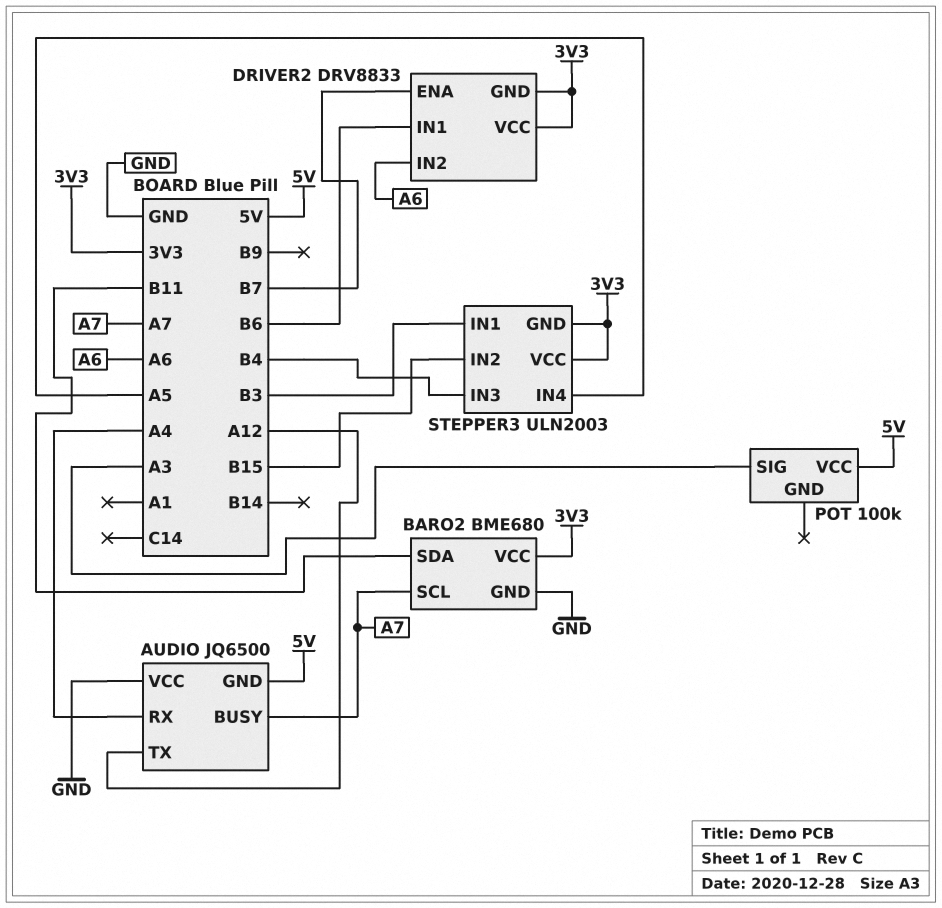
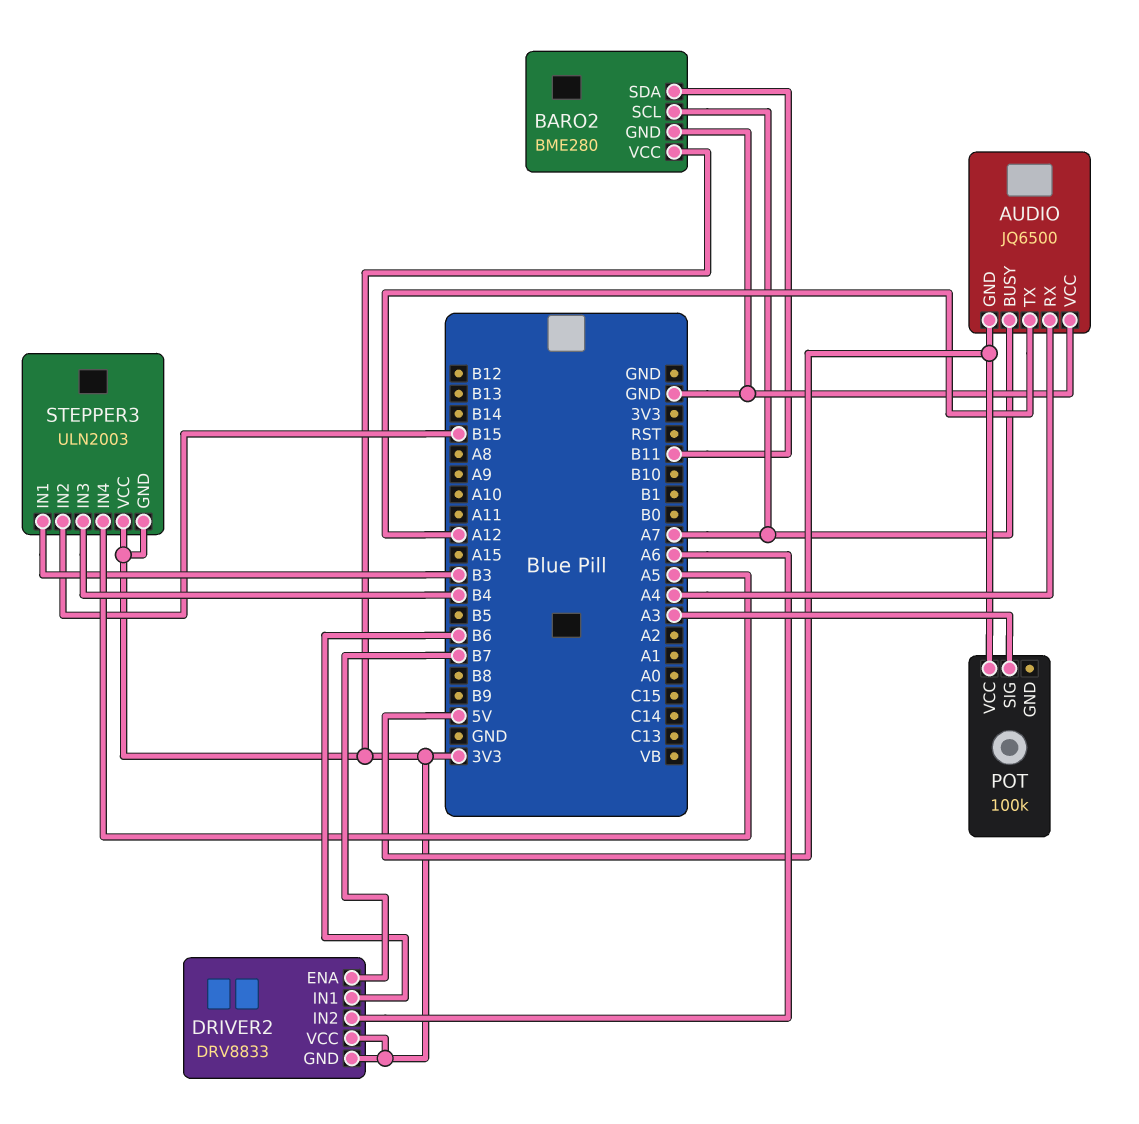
BARO2: BME680 -> BME280

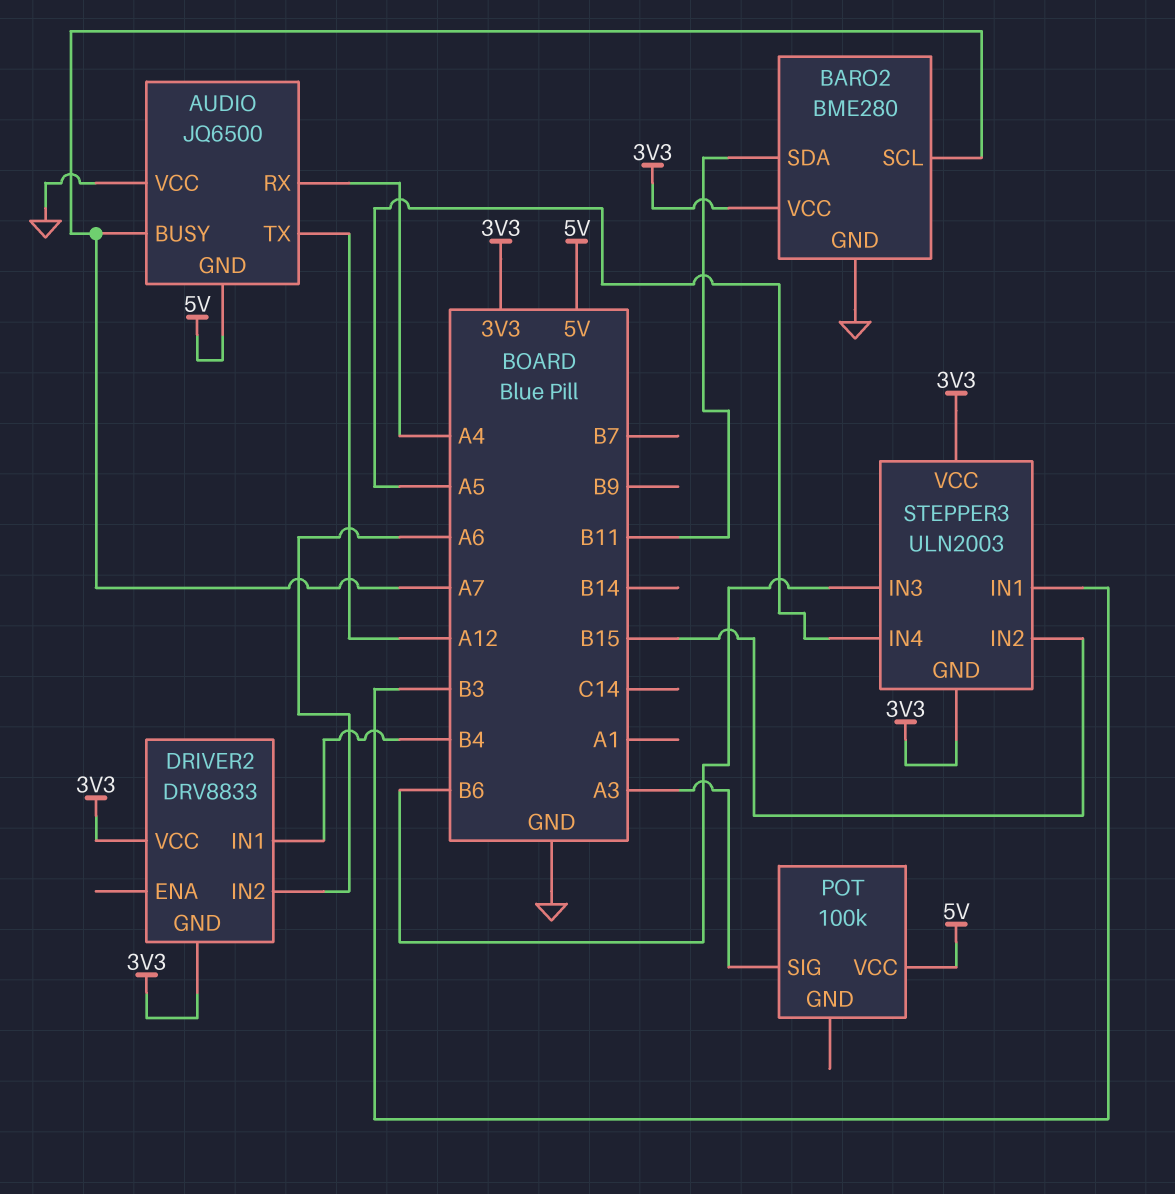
DRIVER2 pin ENA: B7 -> none
DRIVER2 pin IN1: B6 -> B4
STEPPER3 pin IN3: B4 -> B6

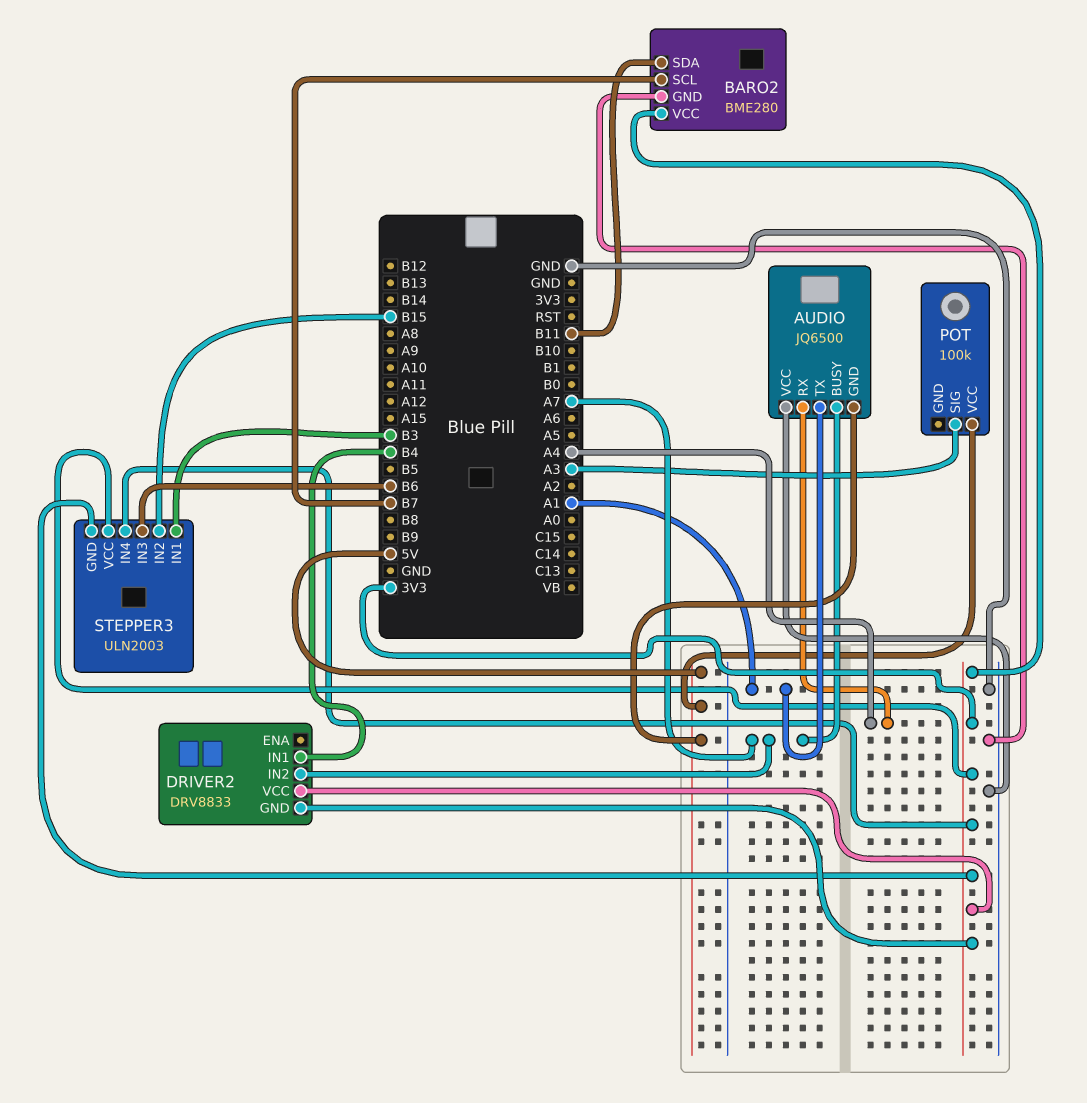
AUDIO pin TX: A12 -> A1
BARO2 pin SCL: A7 -> B7
DRIVER2 pin IN2: A6 -> A7
STEPPER3 pin IN4: A5 -> 3V3

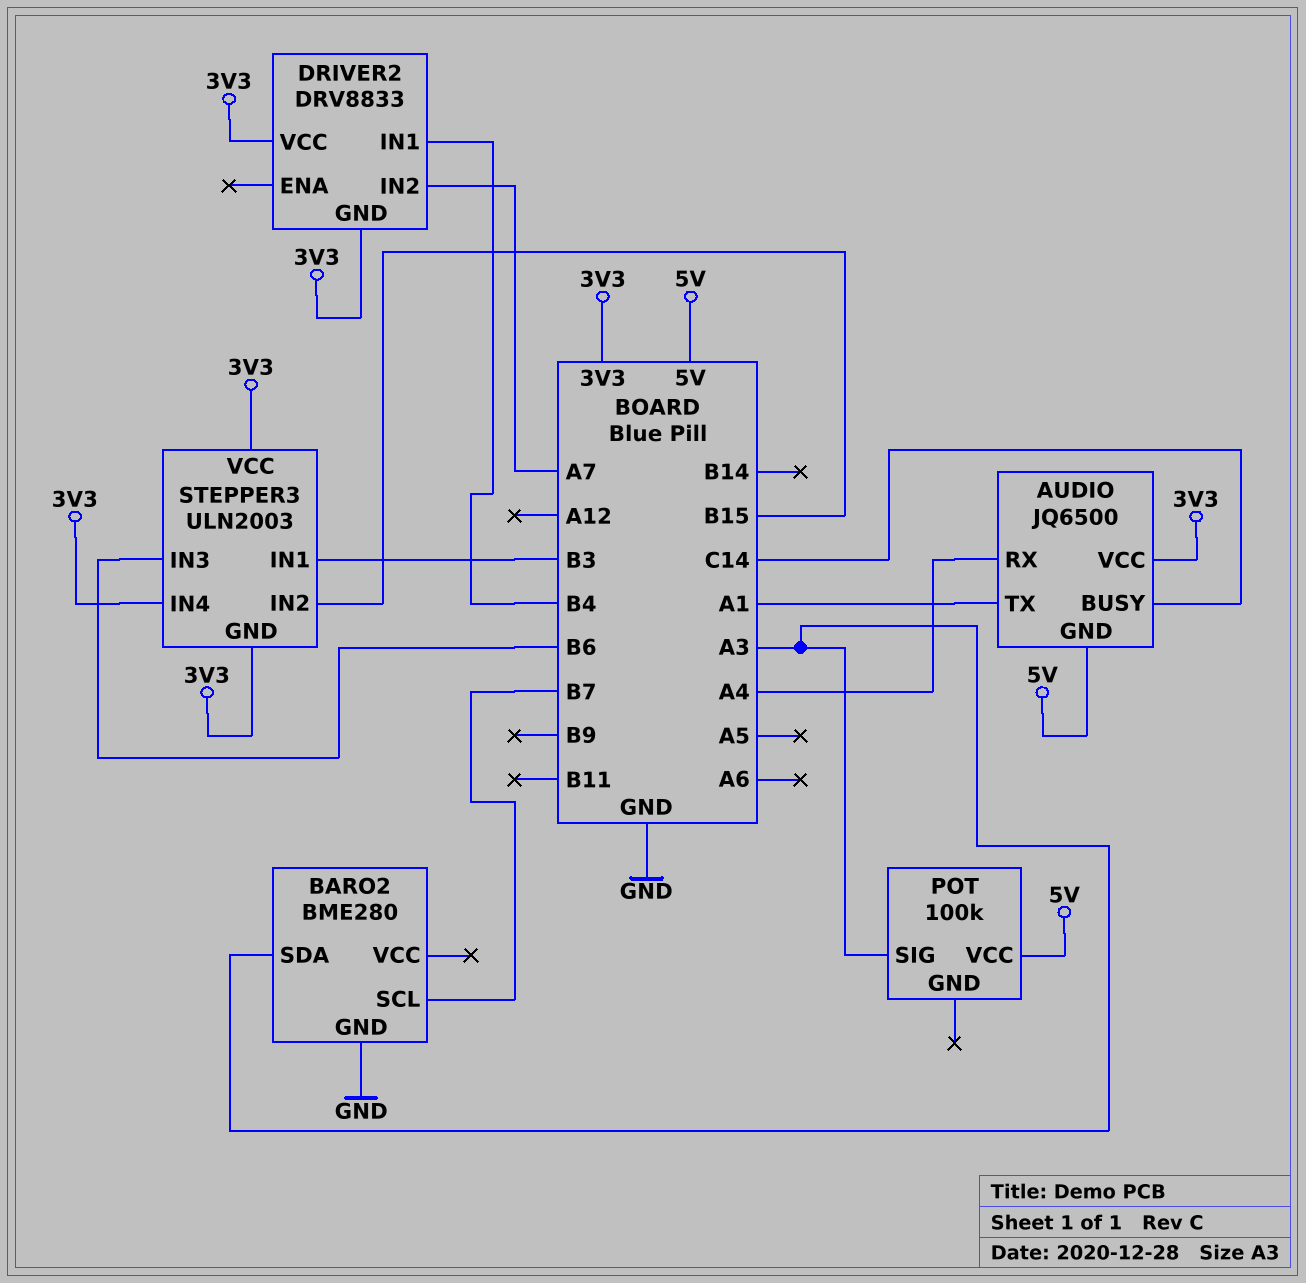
AUDIO pin BUSY: A7 -> C14
AUDIO pin VCC: GND -> 3V3
BARO2 pin SDA: B11 -> A3
BARO2 pin VCC: 3V3 -> none

